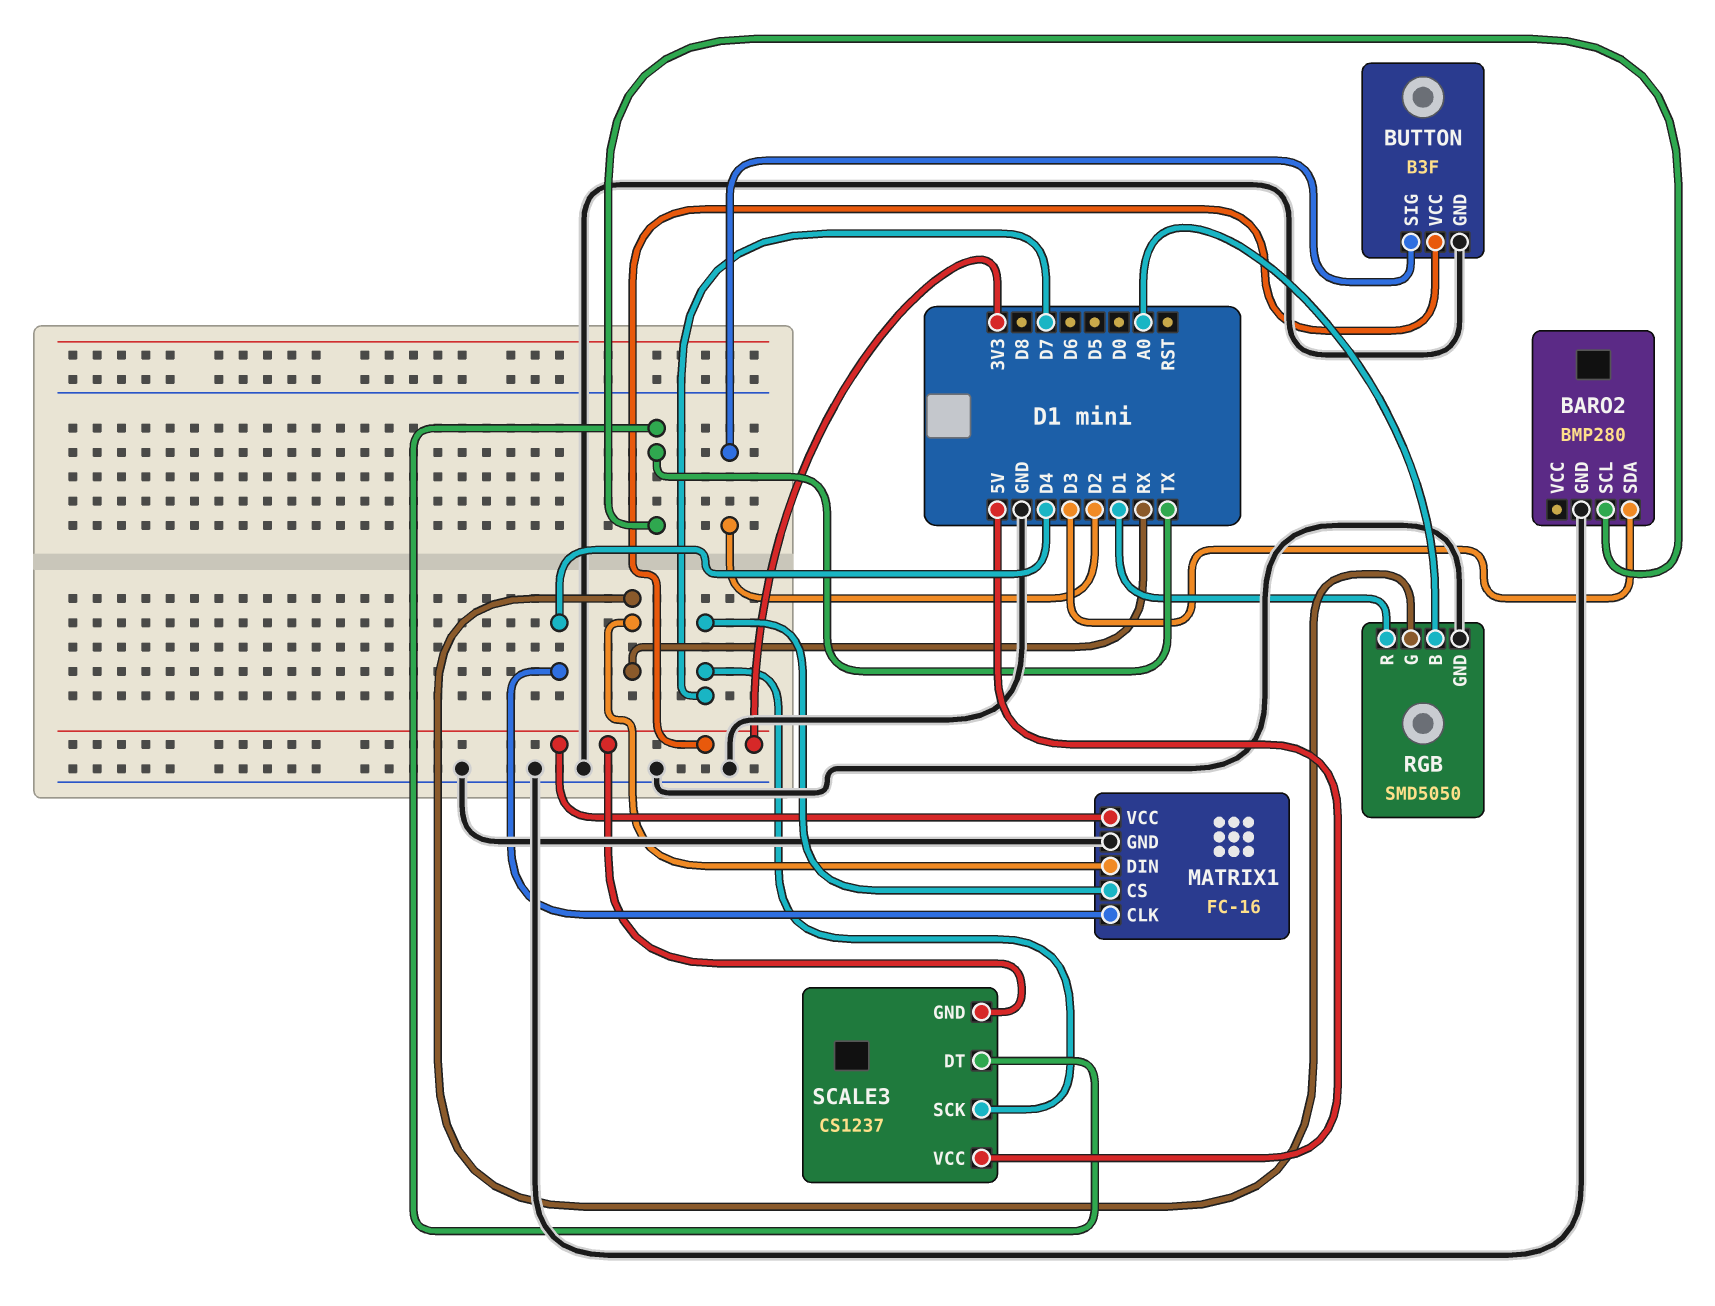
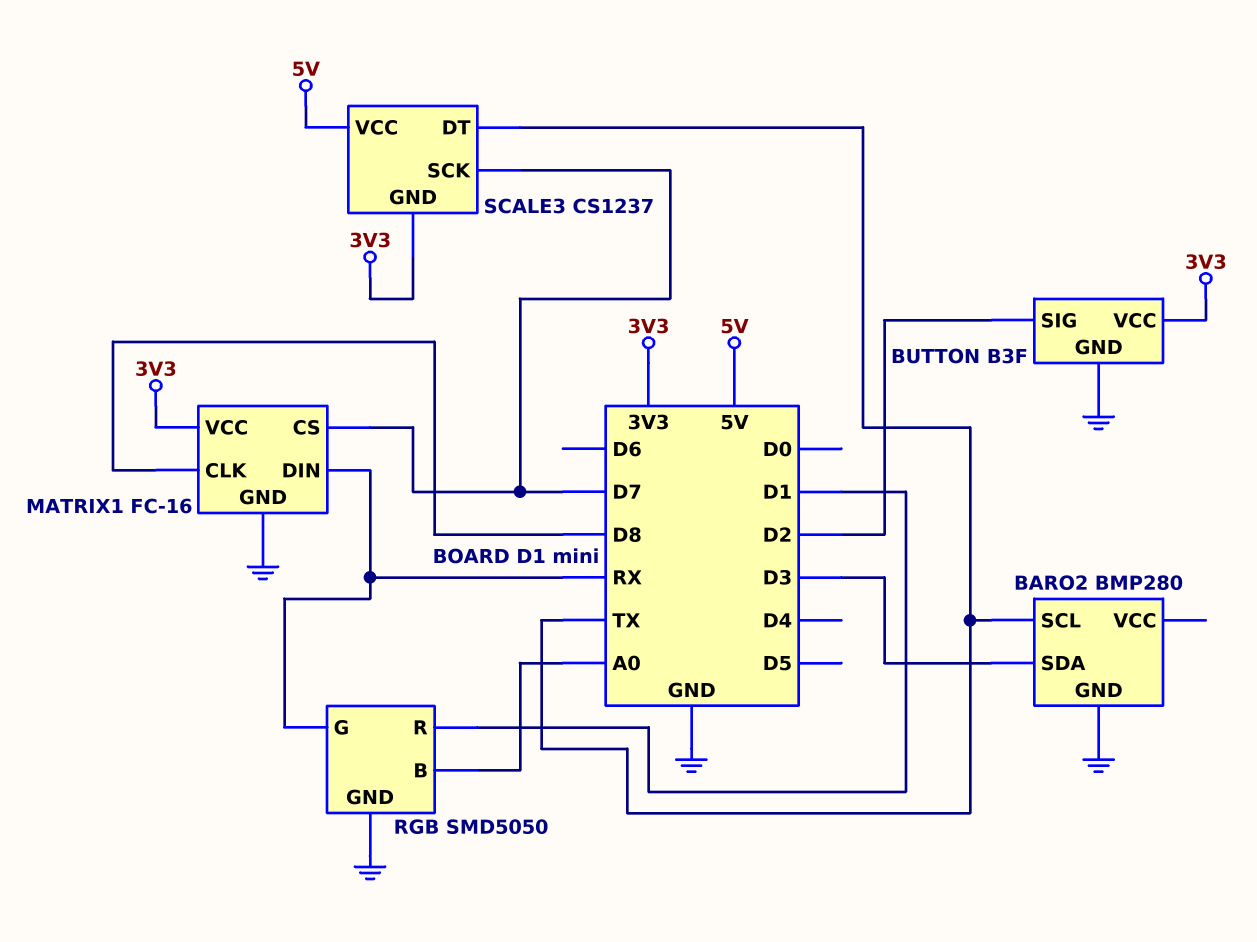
MATRIX1 pin CLK: D4 -> D8

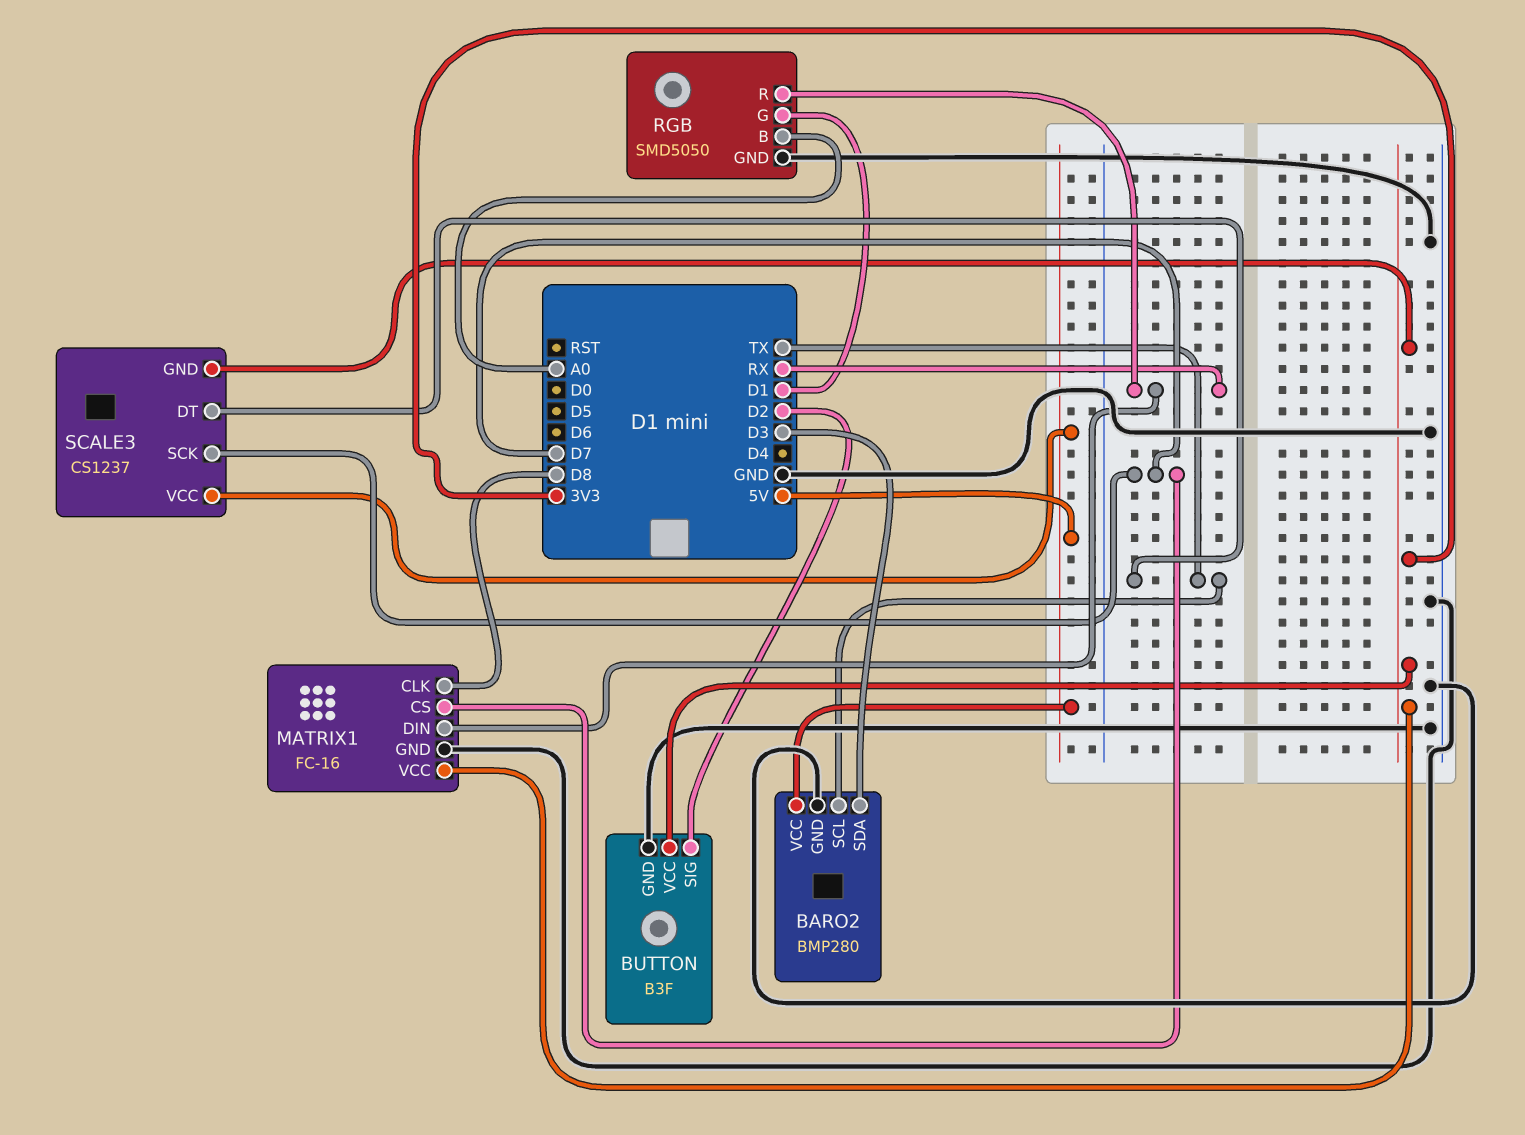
BARO2 pin VCC: none -> 5V
RGB pin G: RX -> D1
RGB pin R: D1 -> RX

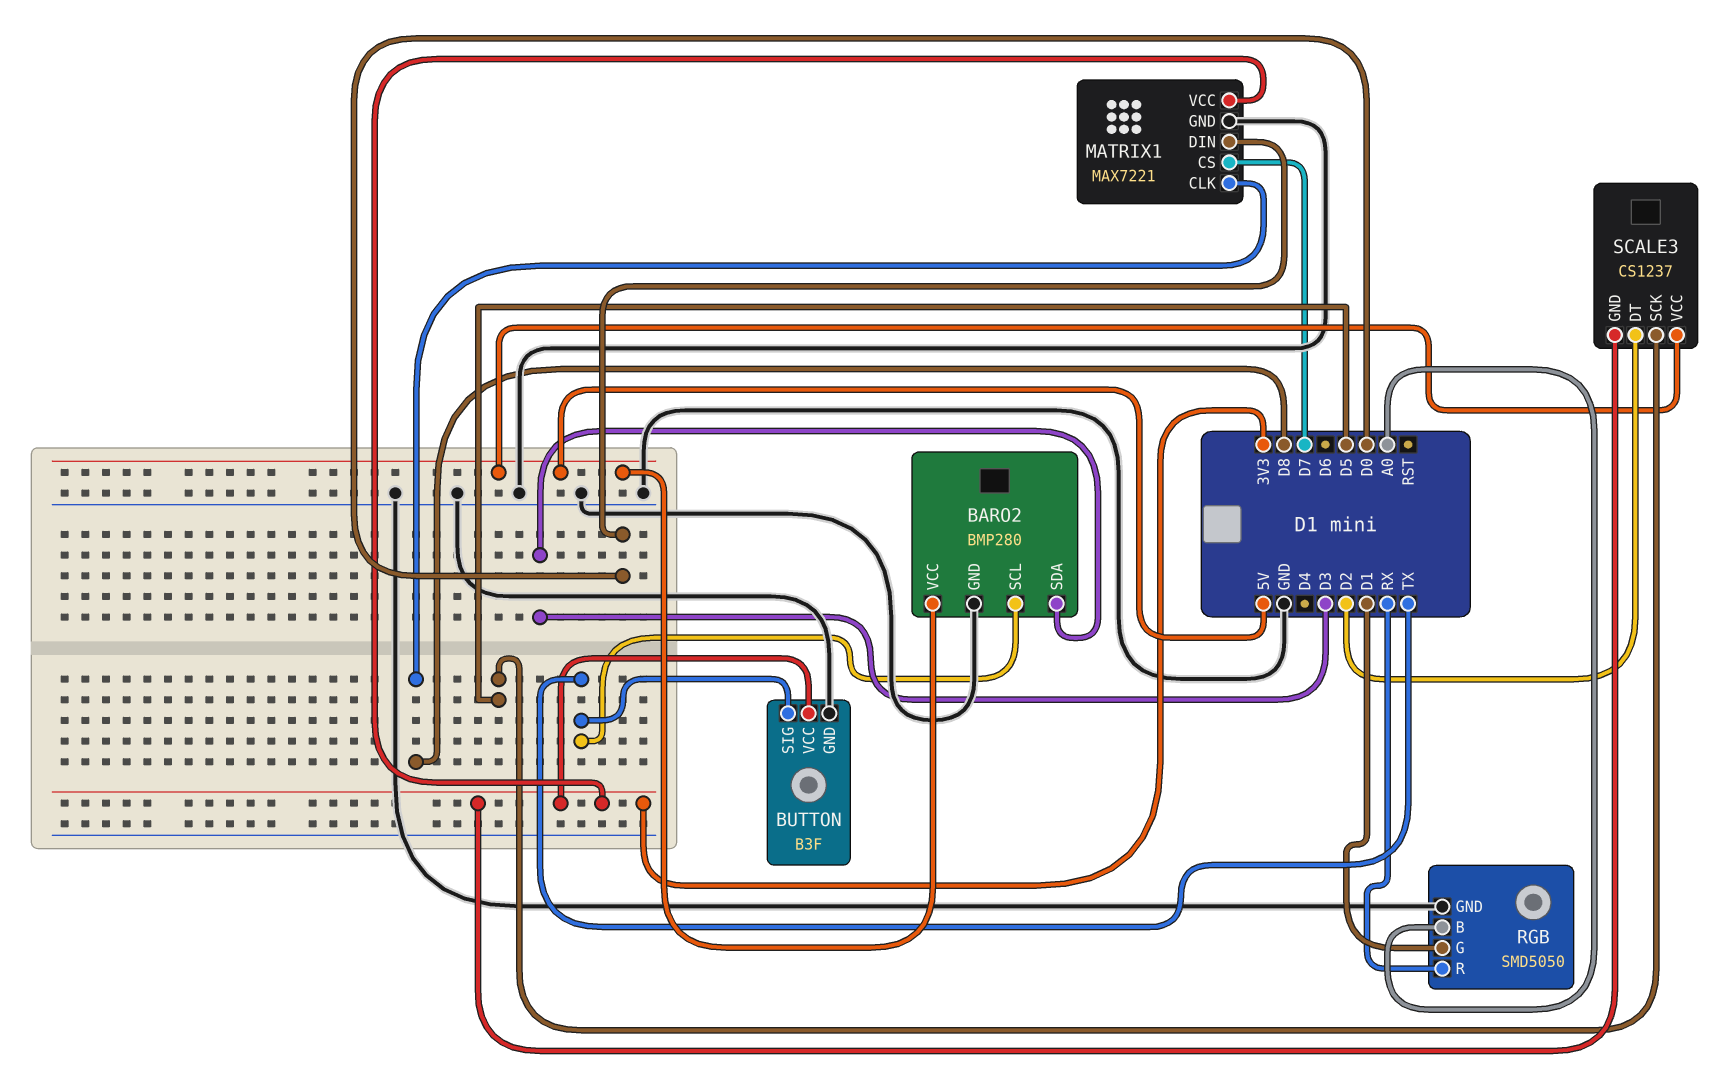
BUTTON pin SIG: D2 -> TX
MATRIX1: FC-16 -> MAX7221
MATRIX1 pin DIN: RX -> D0
SCALE3 pin DT: TX -> D2
SCALE3 pin SCK: D7 -> D5

